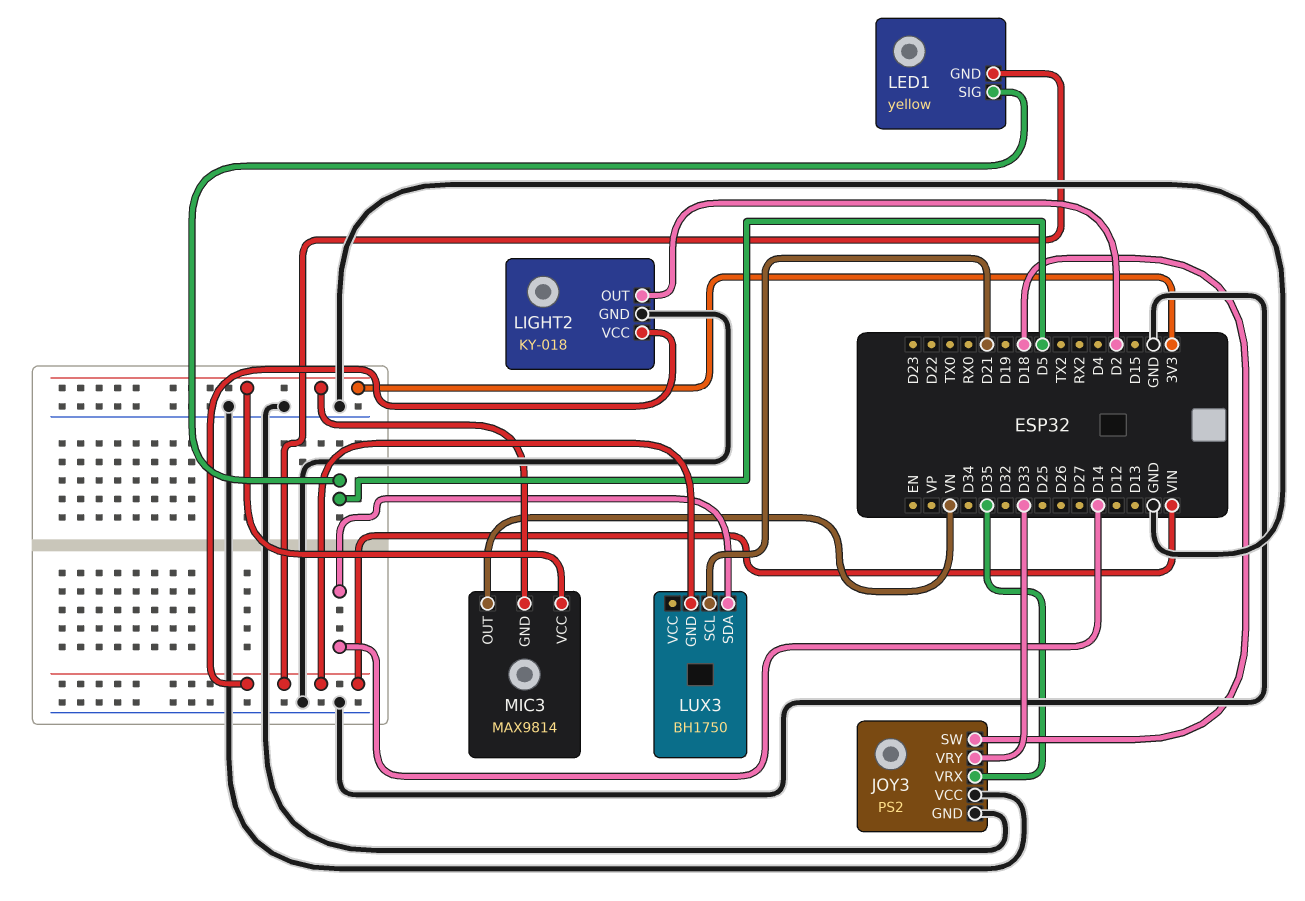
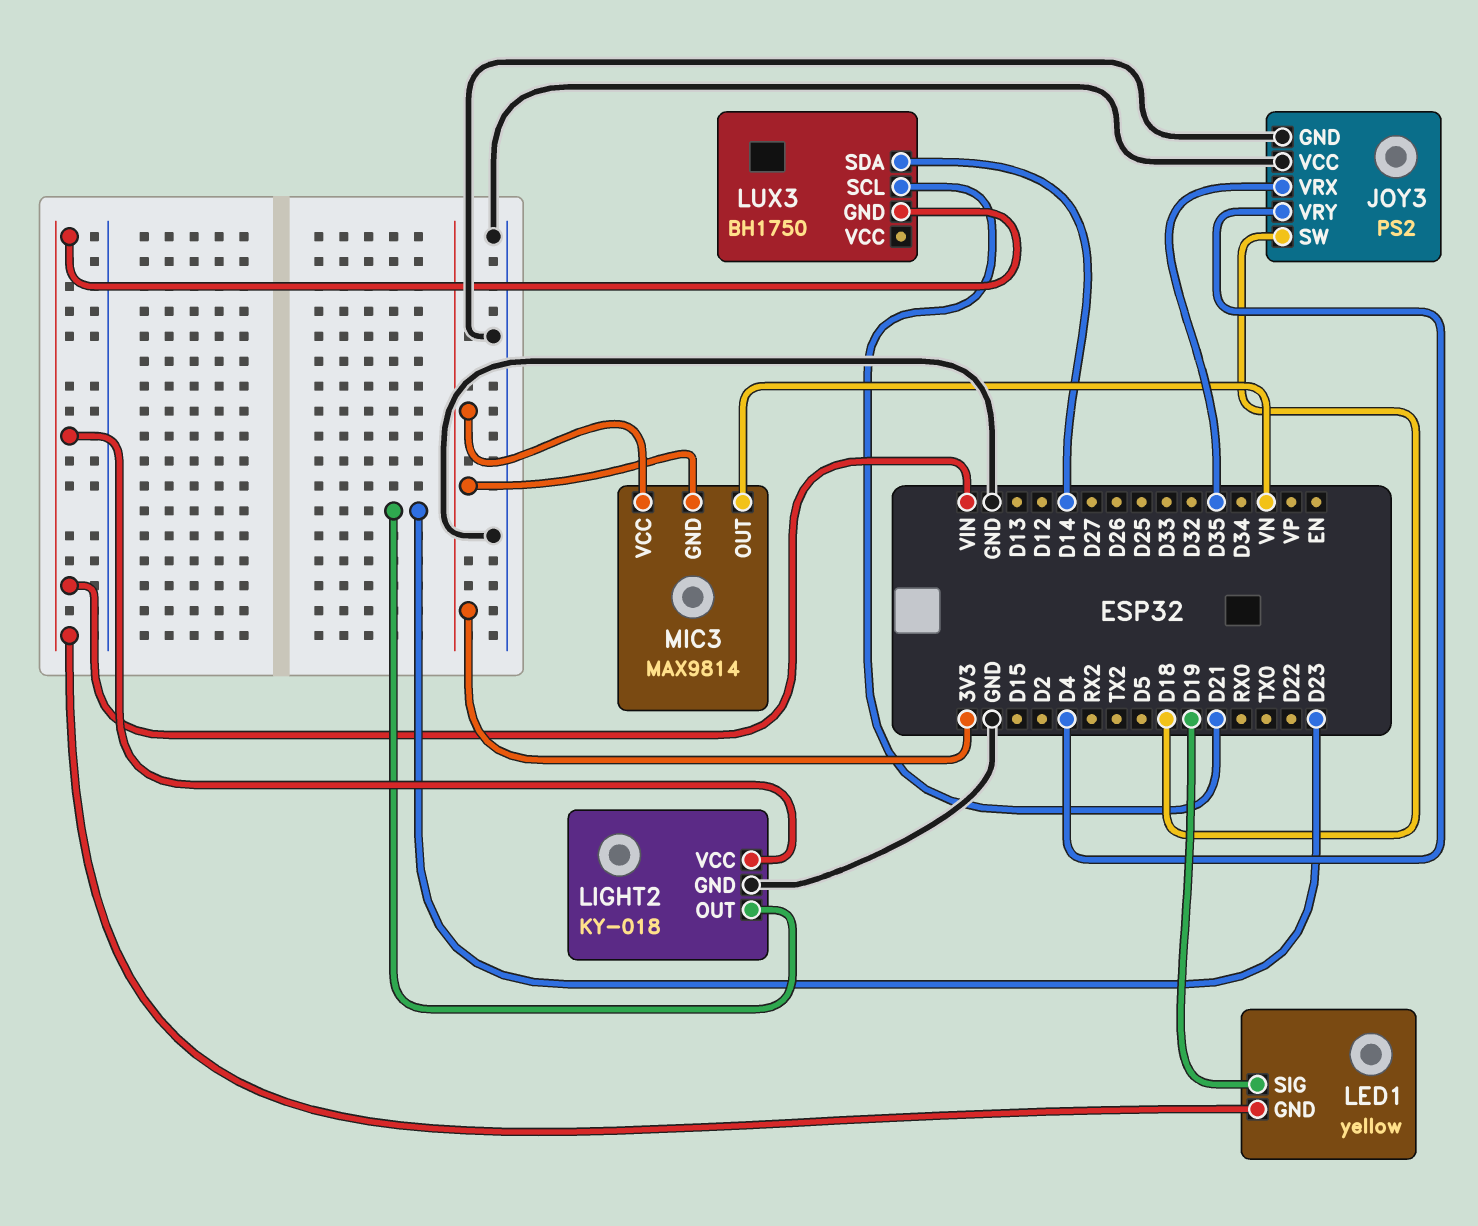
JOY3 pin VRY: D33 -> D4
LED1 pin SIG: D5 -> D19
LIGHT2 pin OUT: D2 -> D23

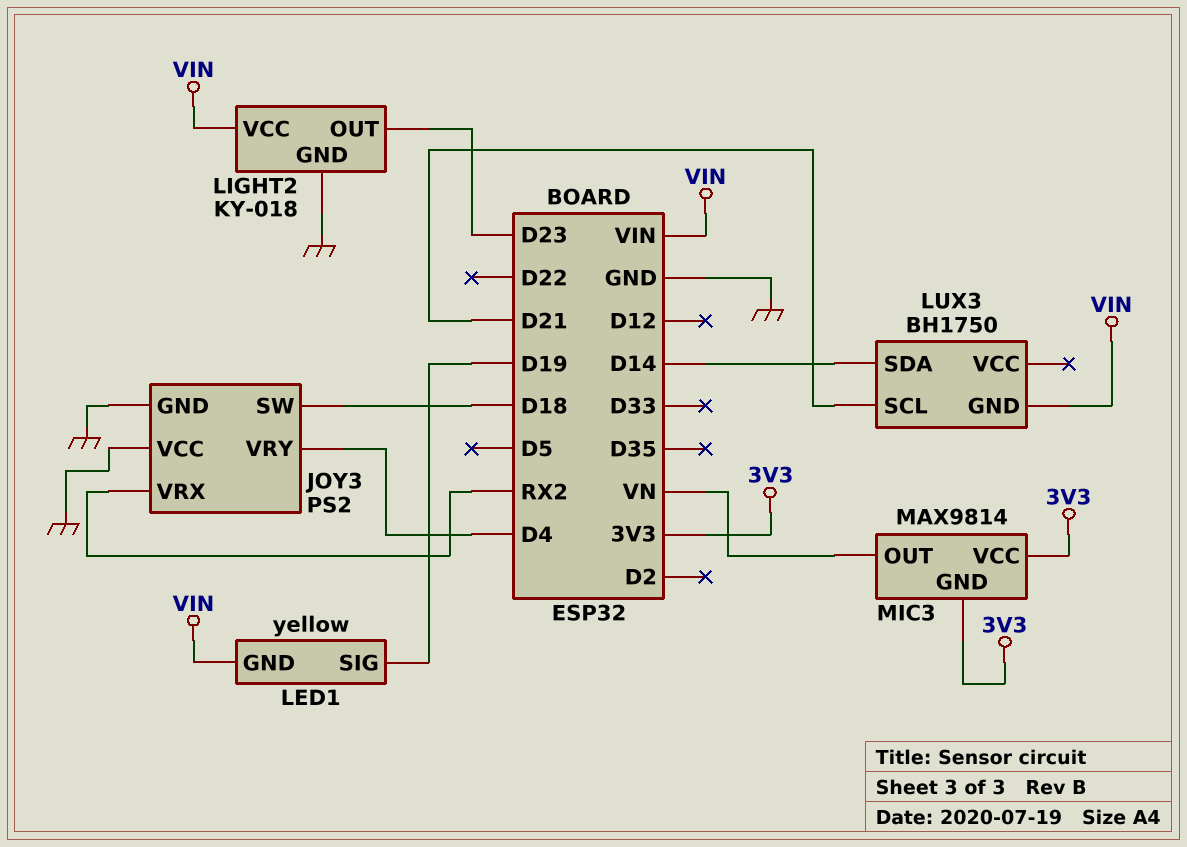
JOY3 pin VRX: D35 -> RX2

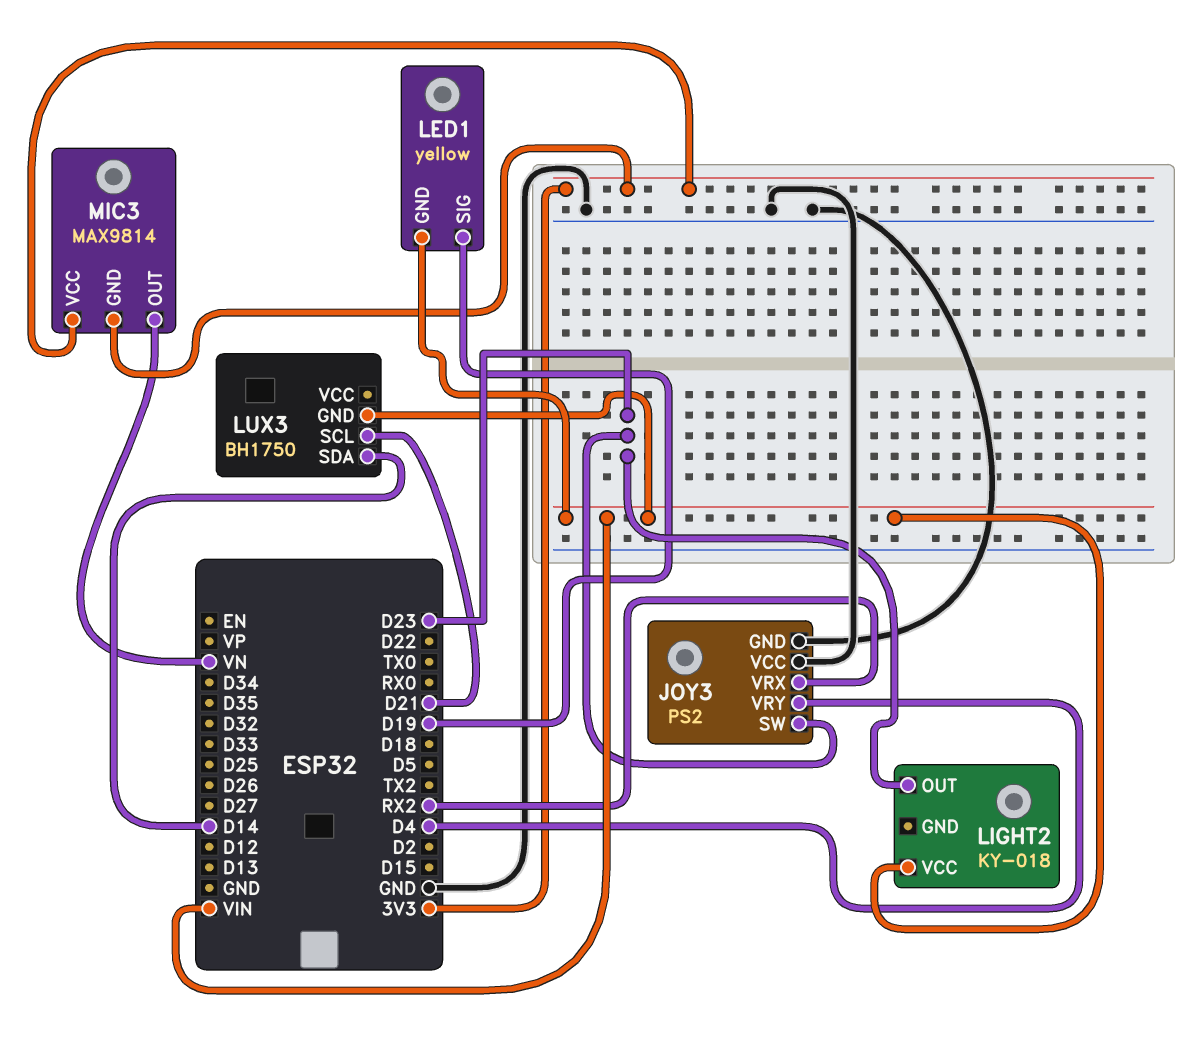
JOY3 pin SW: D18 -> D23
LIGHT2 pin GND: GND -> none

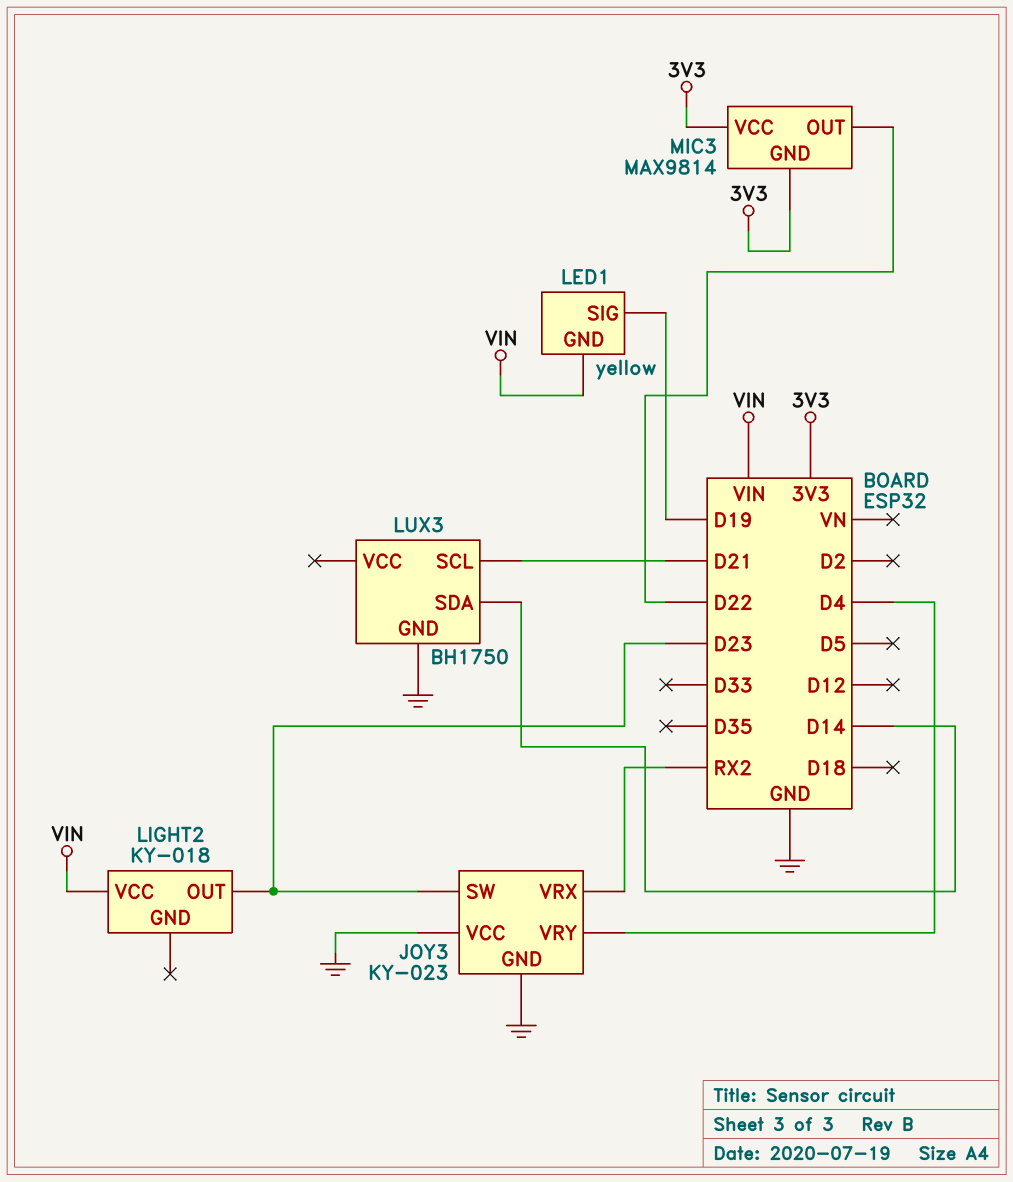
JOY3: PS2 -> KY-023
LUX3 pin GND: VIN -> GND
MIC3 pin OUT: VN -> D22

